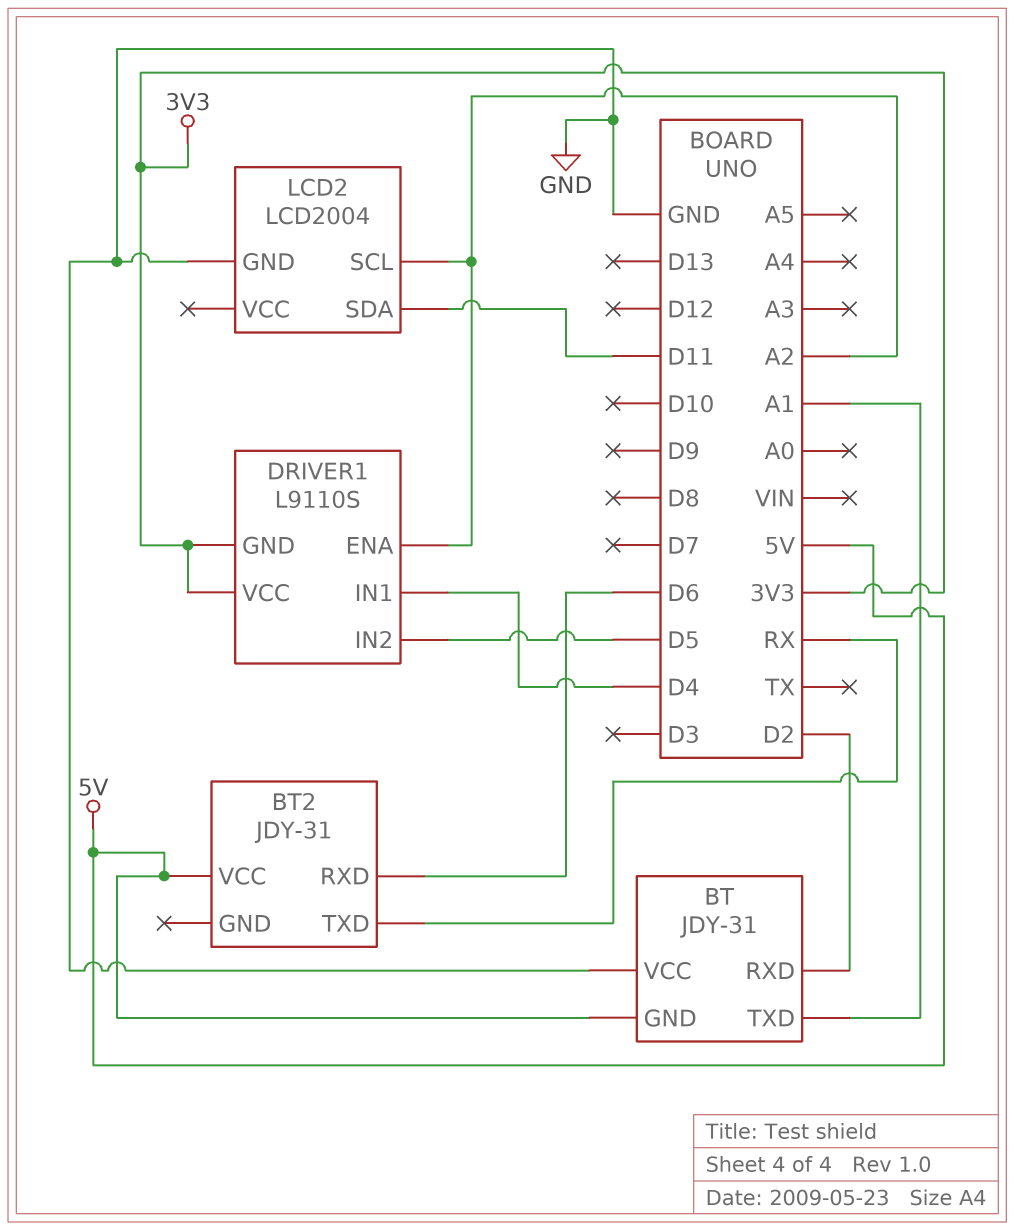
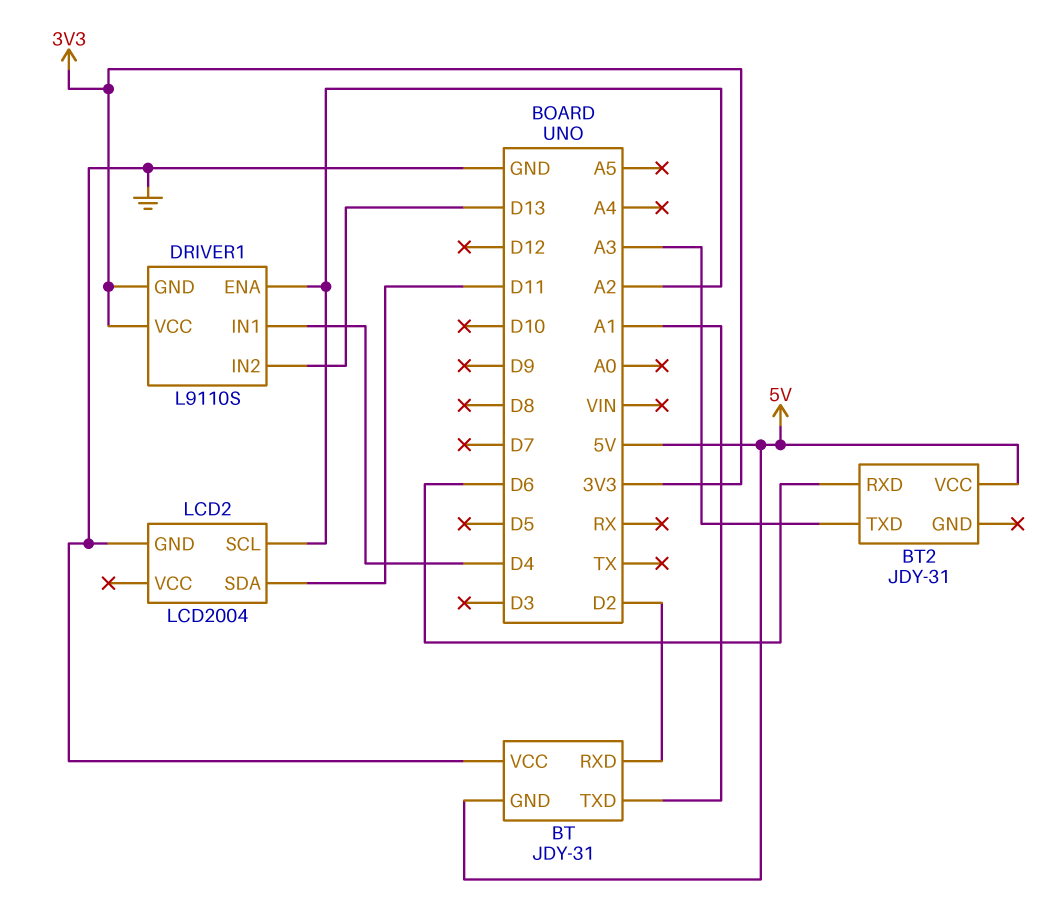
BT2 pin TXD: RX -> A3
DRIVER1 pin IN2: D5 -> D13

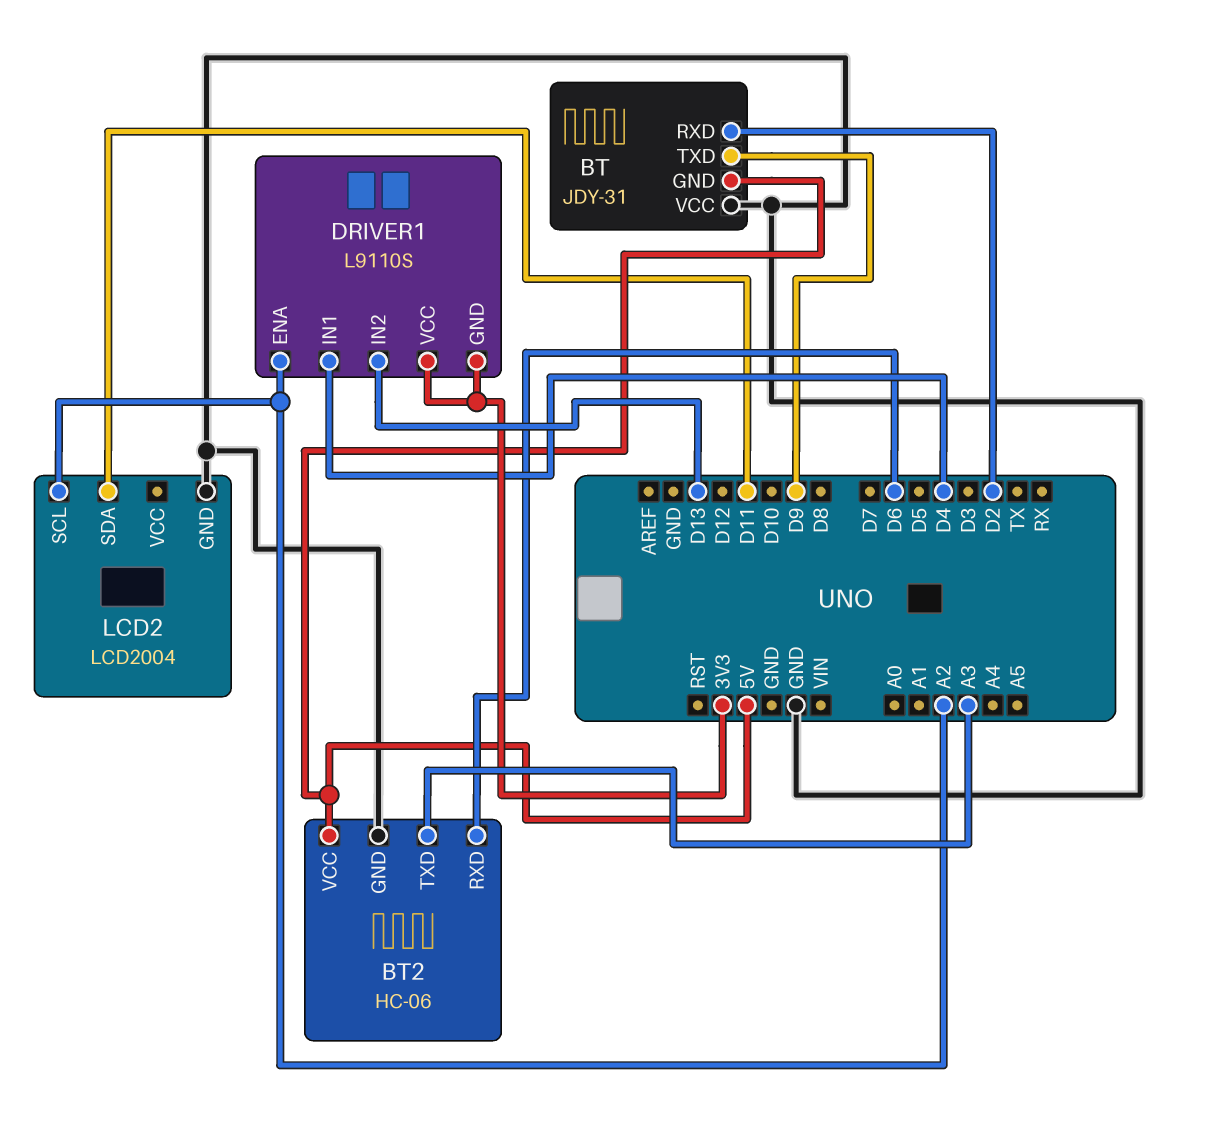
BT pin TXD: A1 -> D9
BT2: JDY-31 -> HC-06
BT2 pin GND: none -> GND

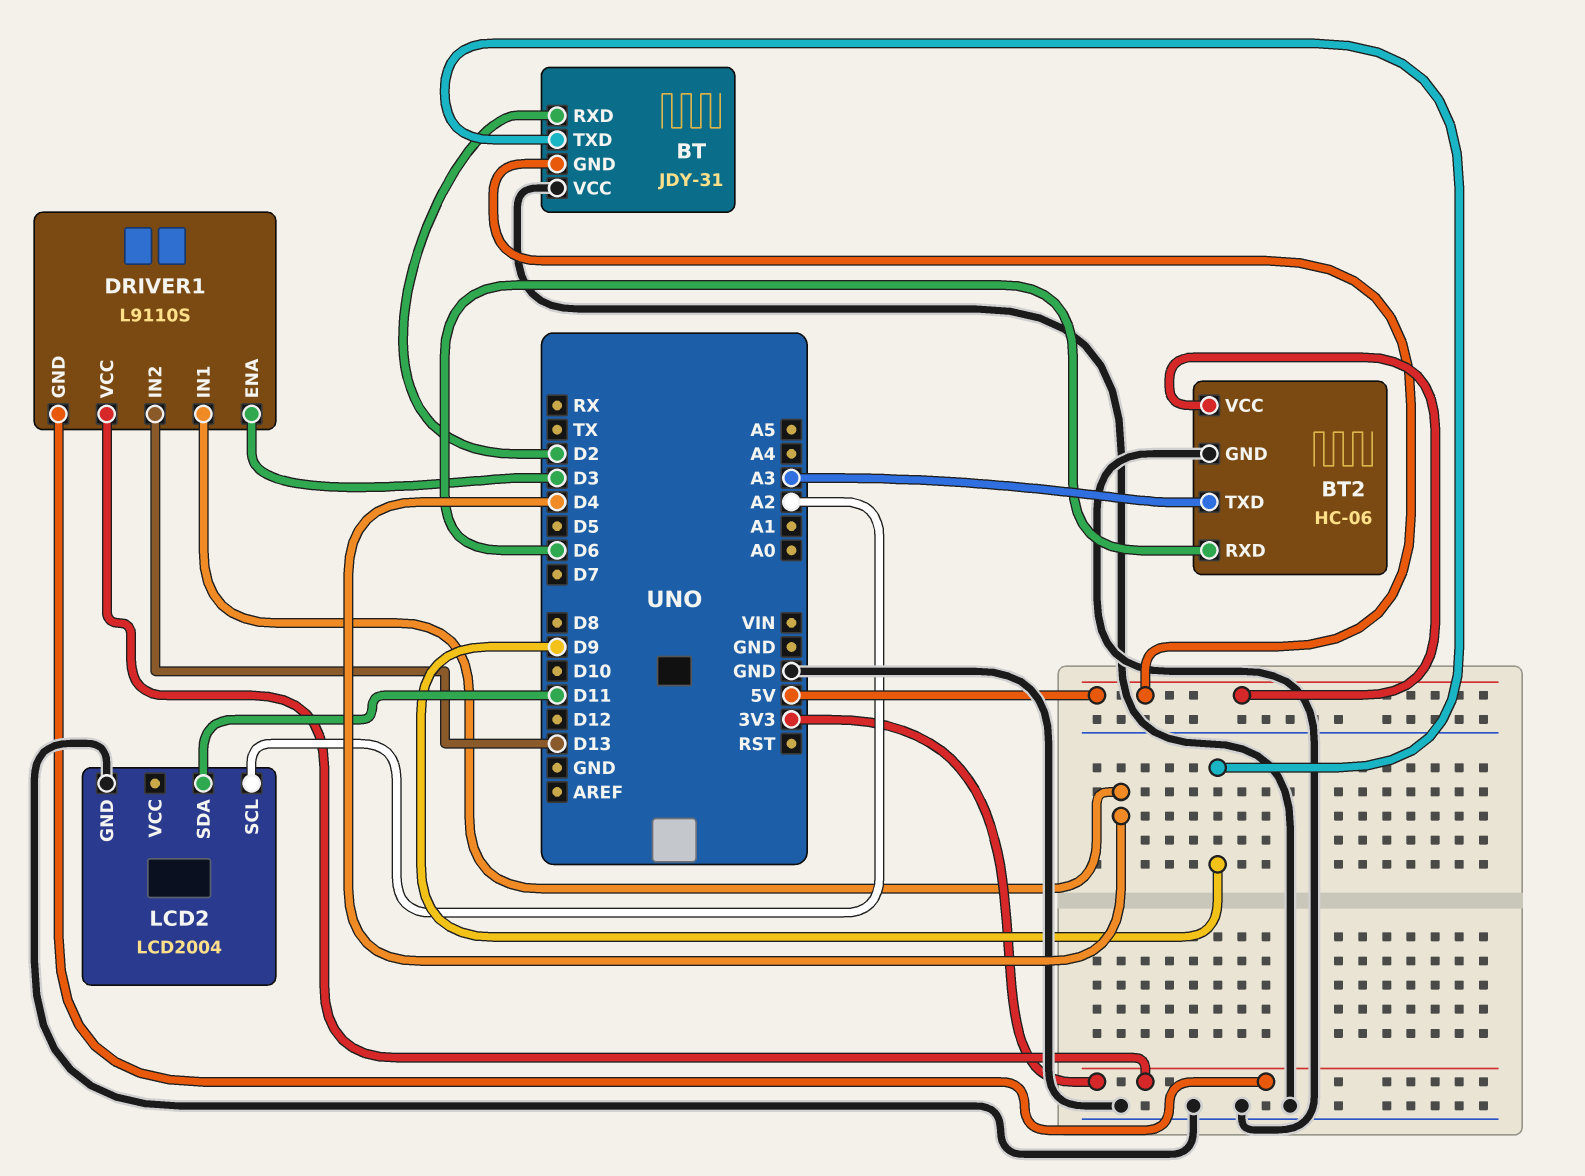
DRIVER1 pin ENA: A2 -> D3

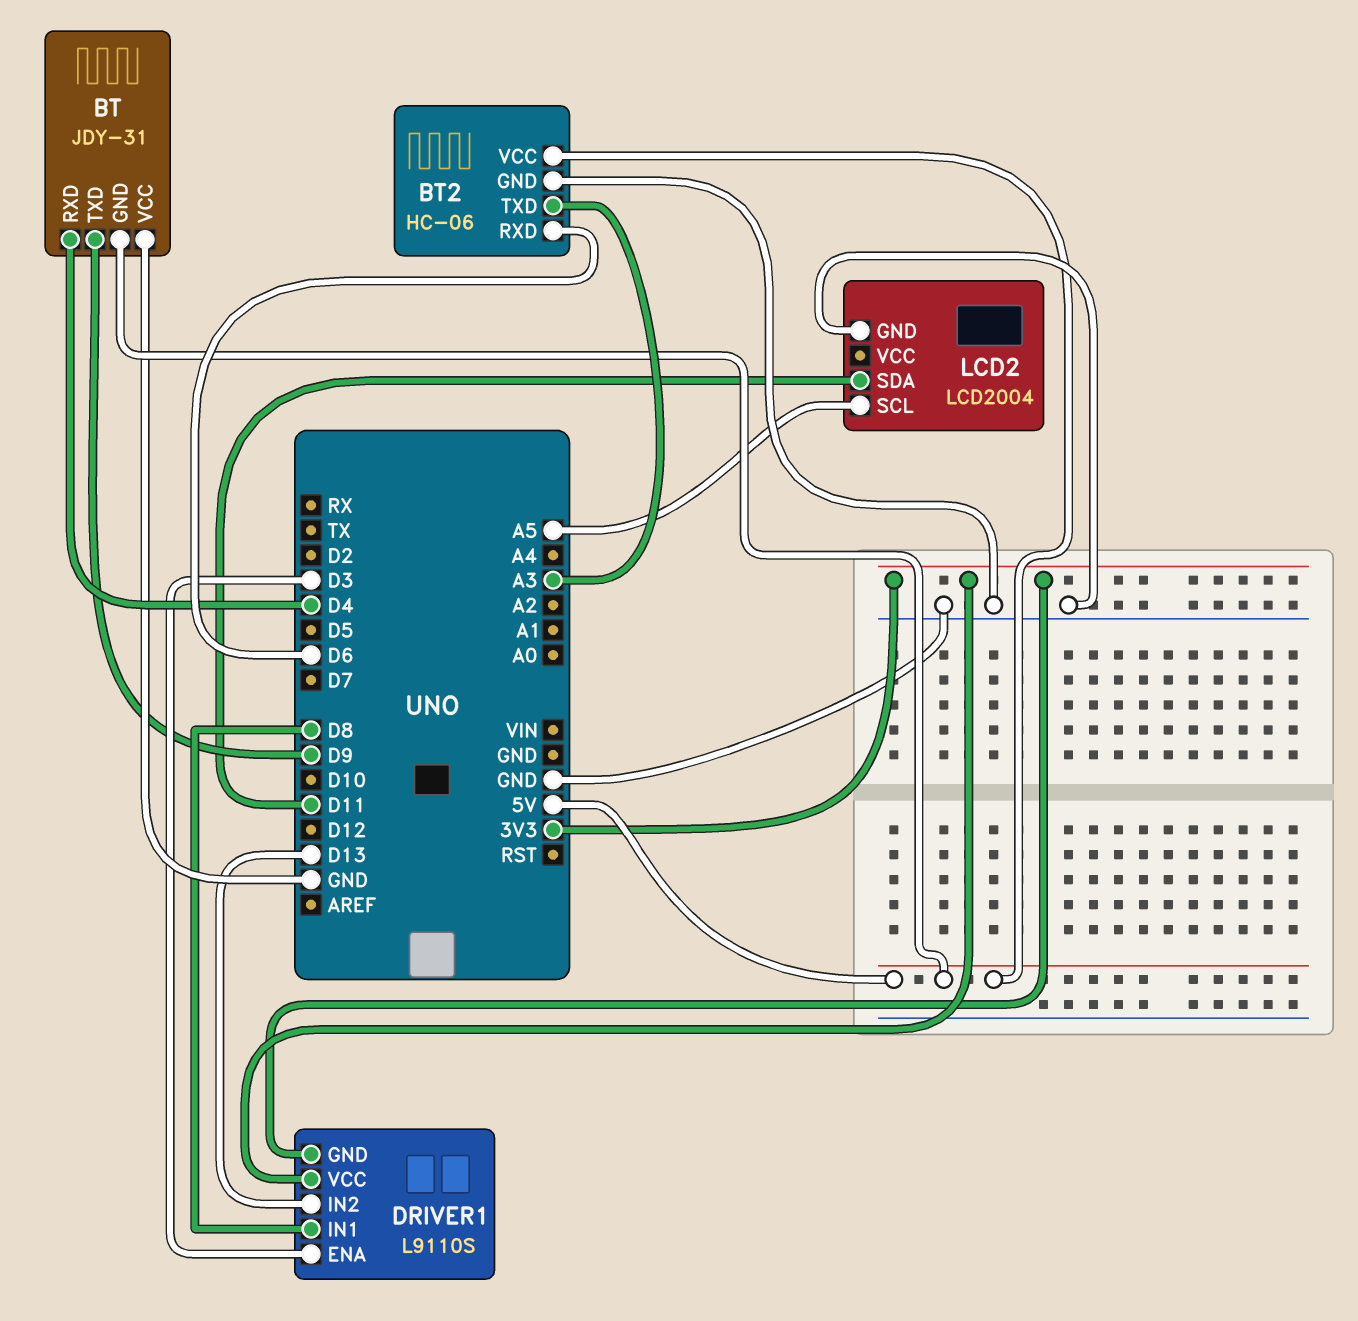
BT pin RXD: D2 -> D4
DRIVER1 pin IN1: D4 -> D8
LCD2 pin SCL: A2 -> A5

